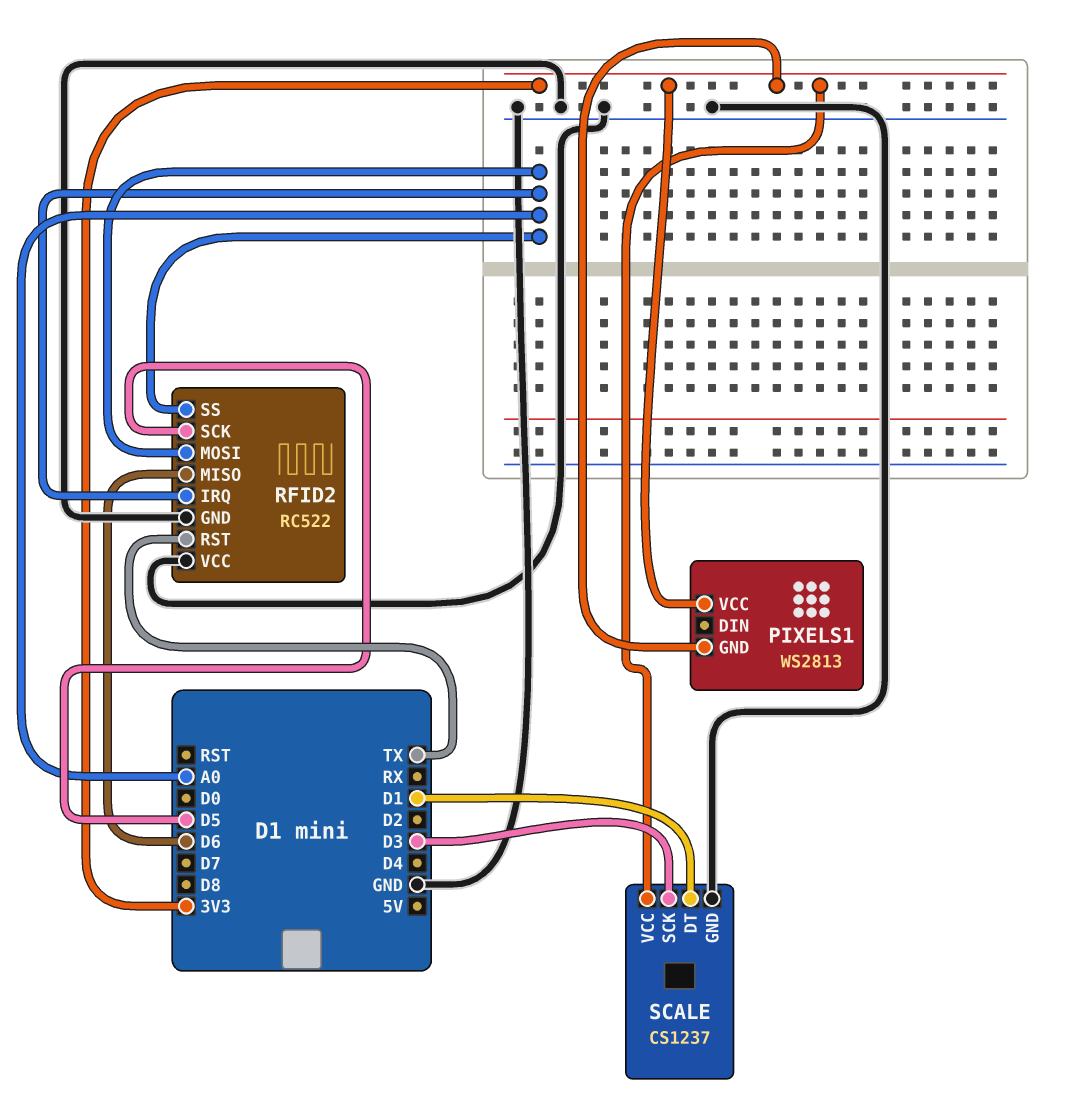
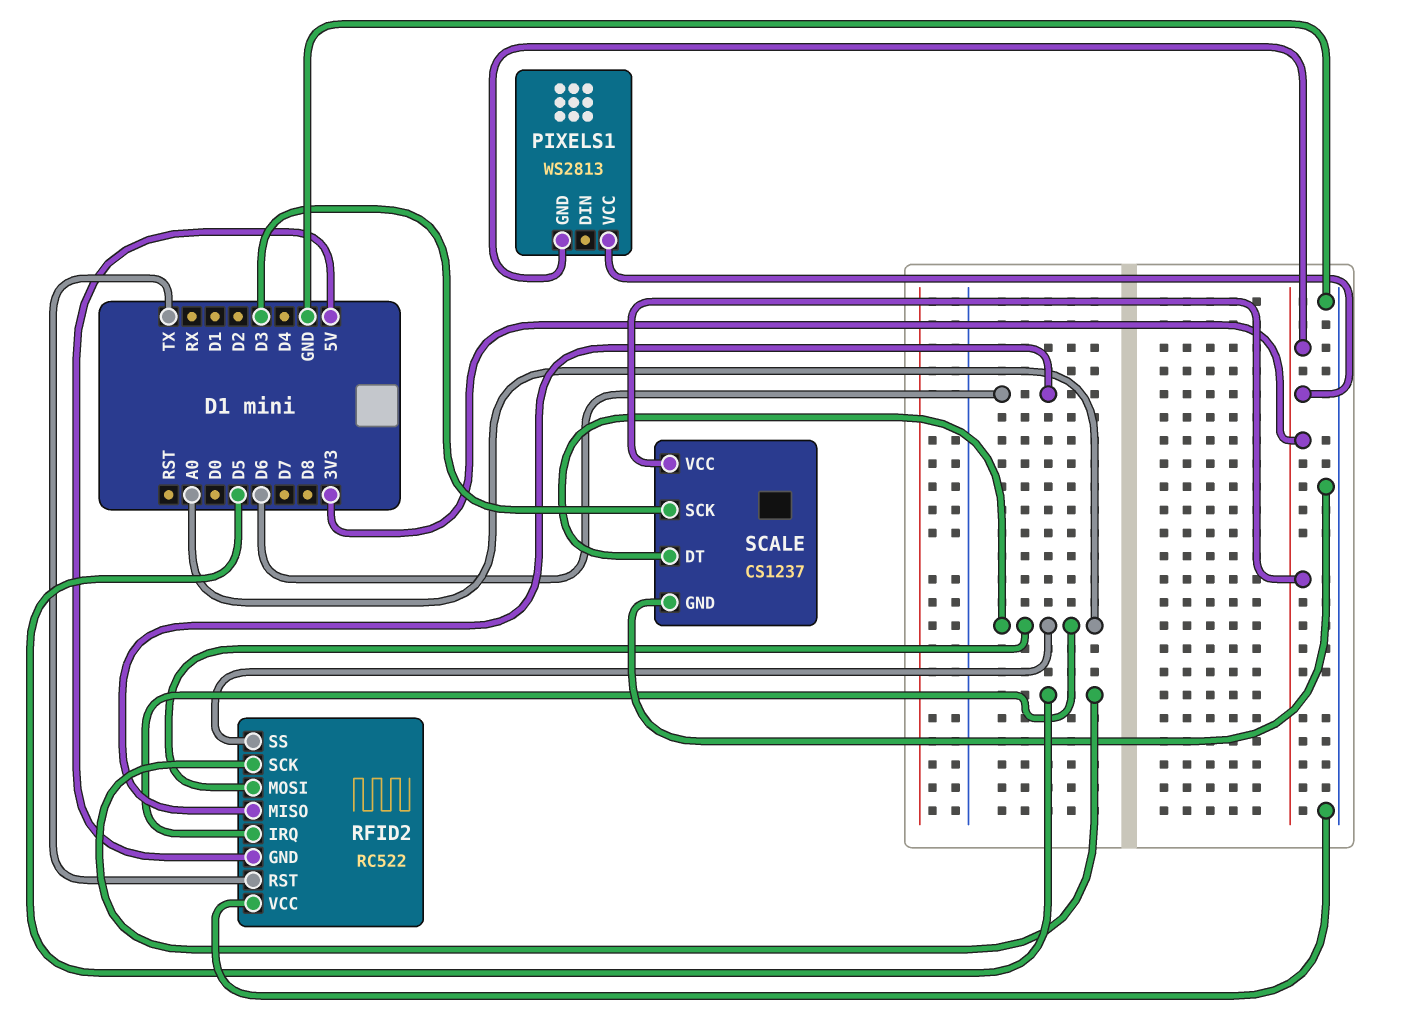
RFID2 pin GND: GND -> 5V
SCALE pin DT: D1 -> A0

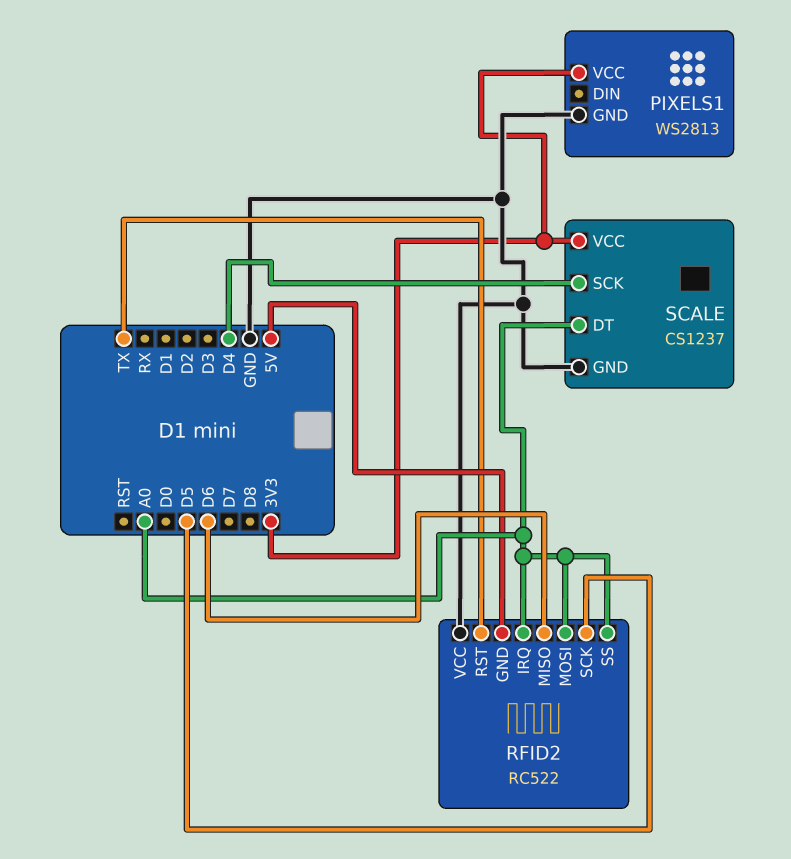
PIXELS1 pin GND: 3V3 -> GND
SCALE pin SCK: D3 -> D4

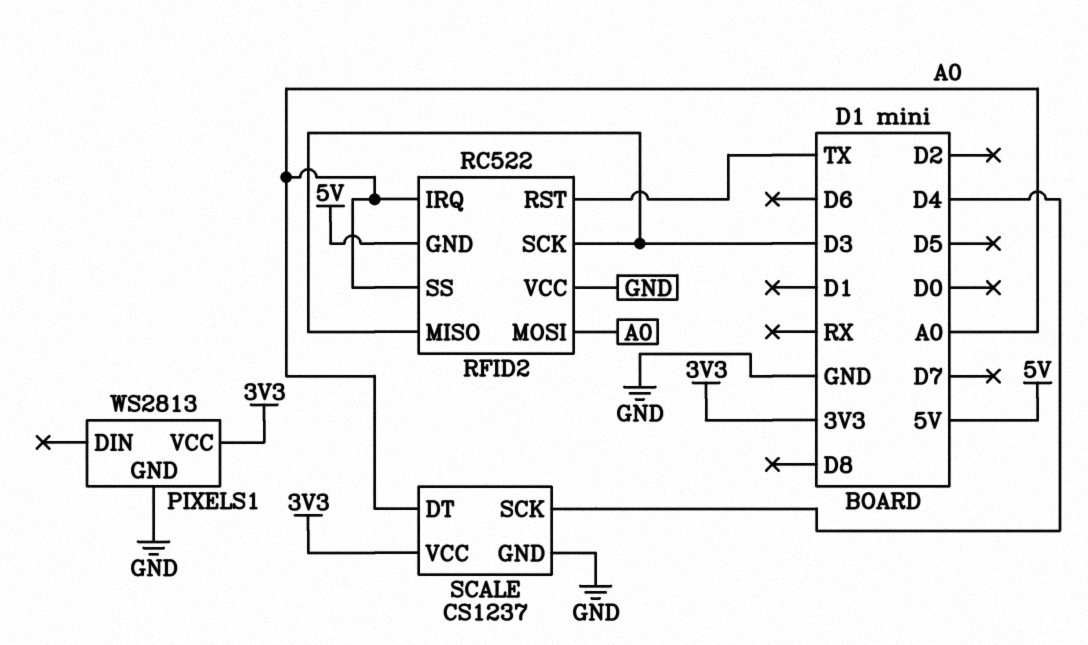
RFID2 pin MISO: D6 -> D3
RFID2 pin SCK: D5 -> D3

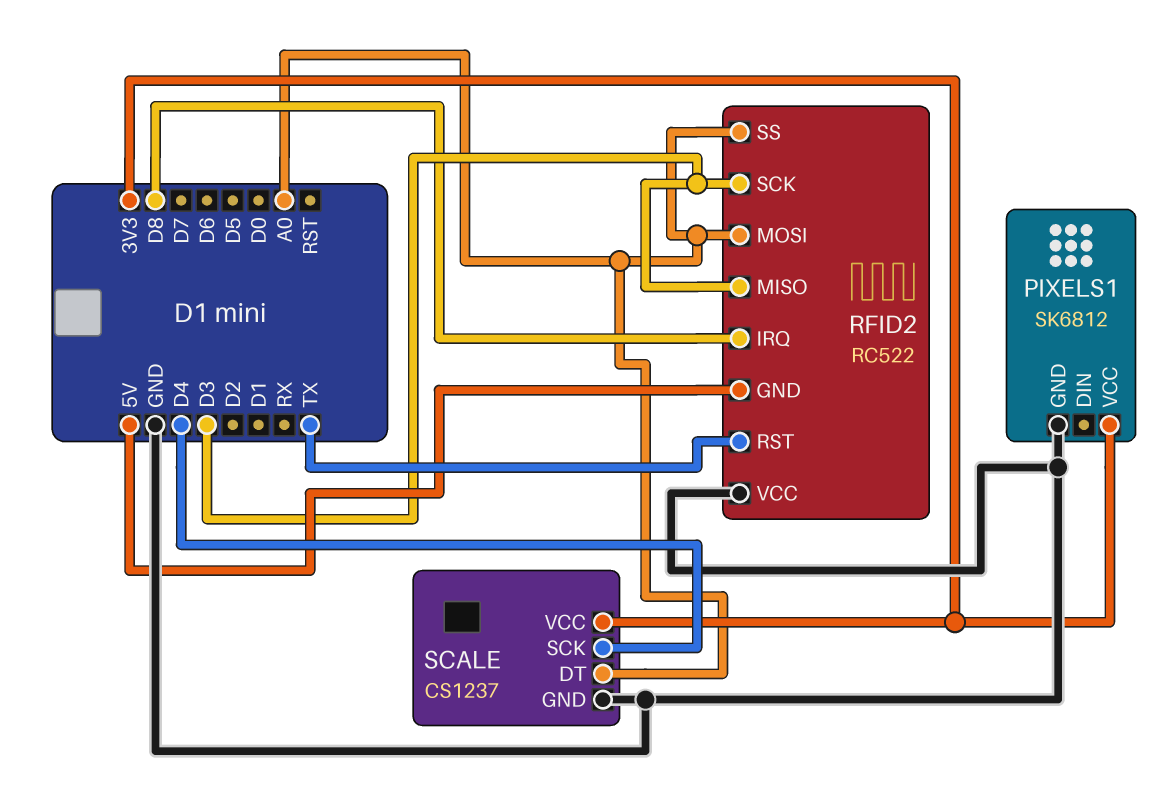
PIXELS1: WS2813 -> SK6812
RFID2 pin IRQ: A0 -> D8

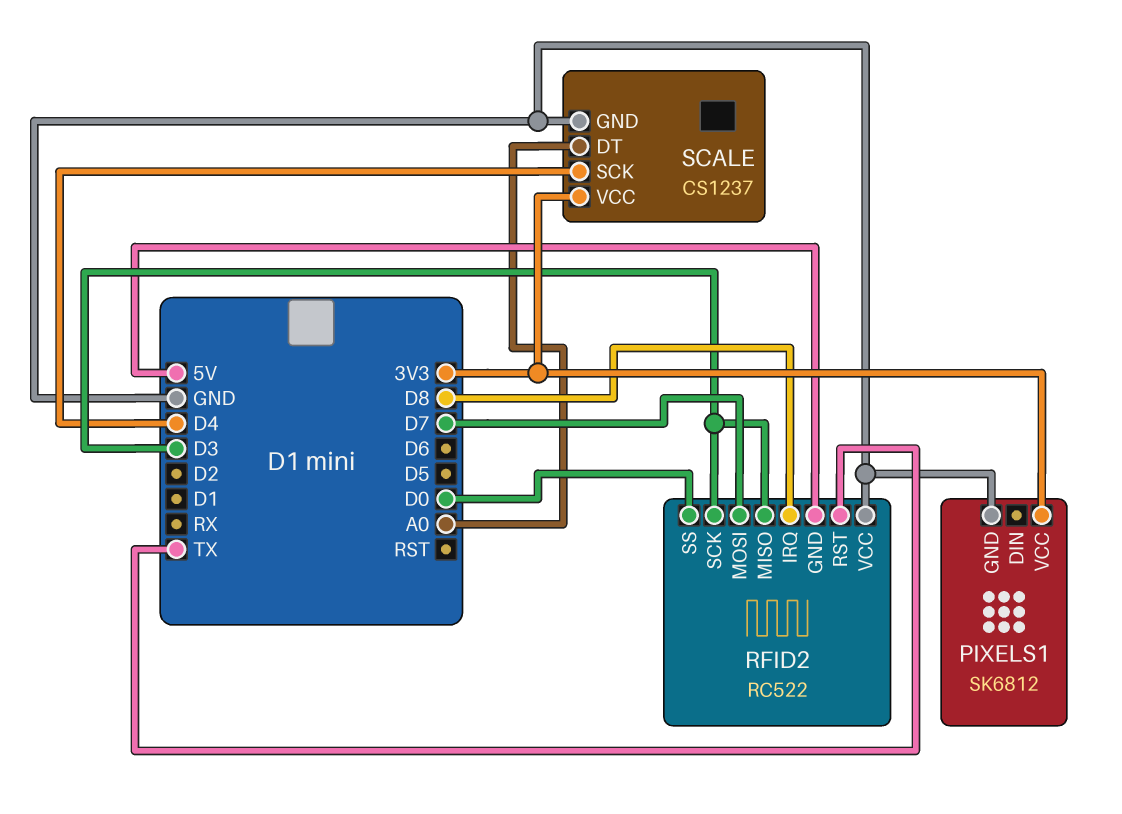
RFID2 pin MOSI: A0 -> D7
RFID2 pin SS: A0 -> D0

